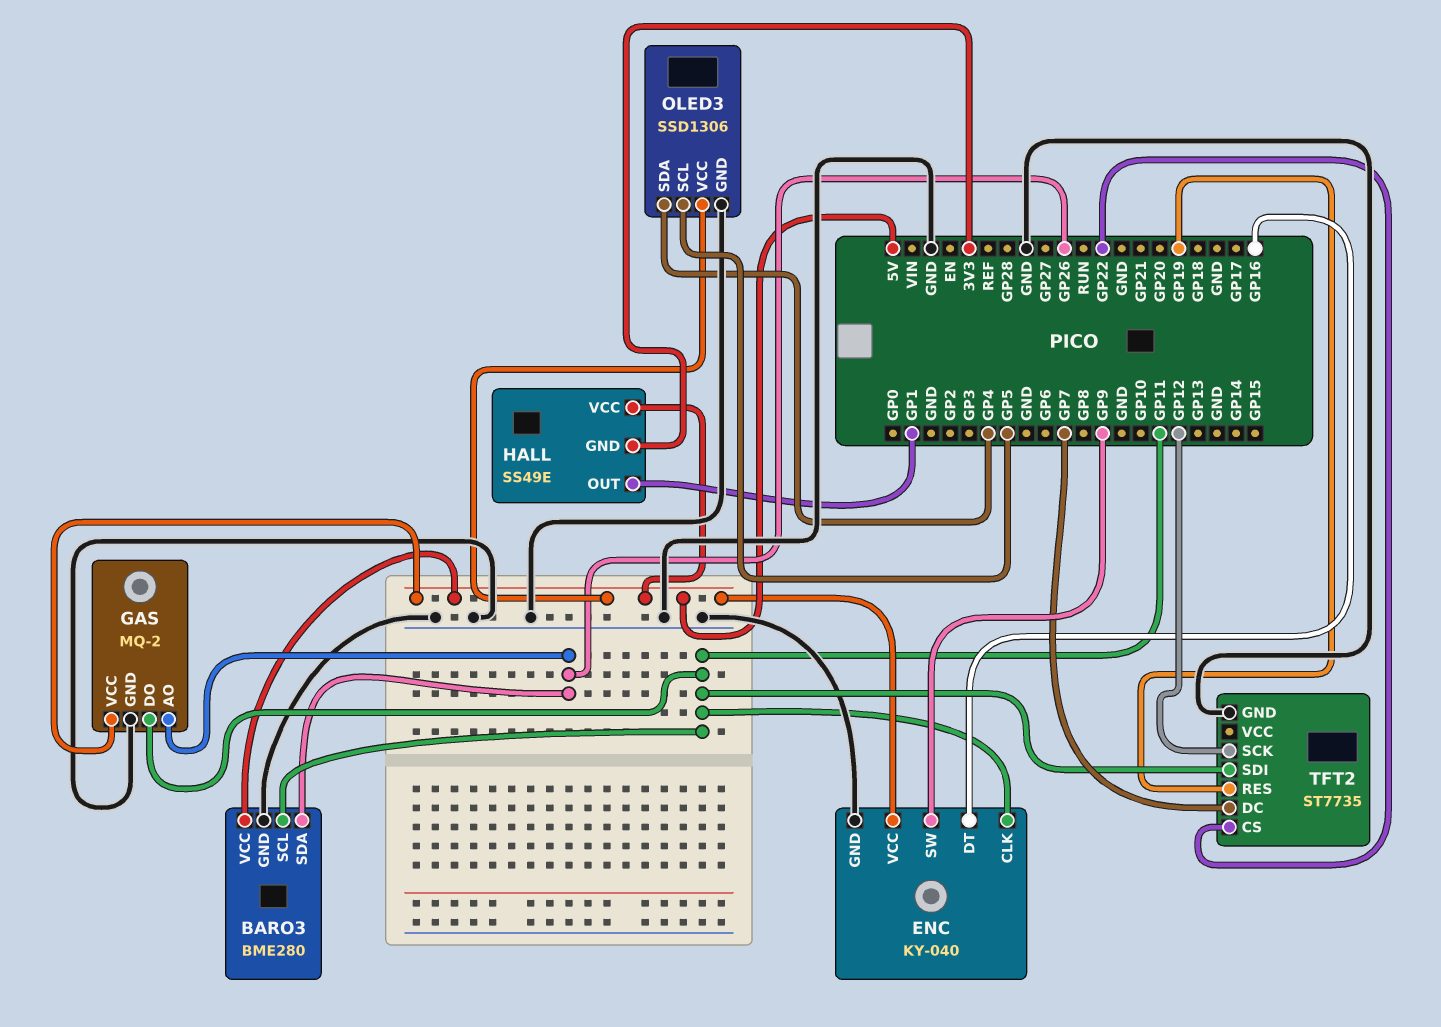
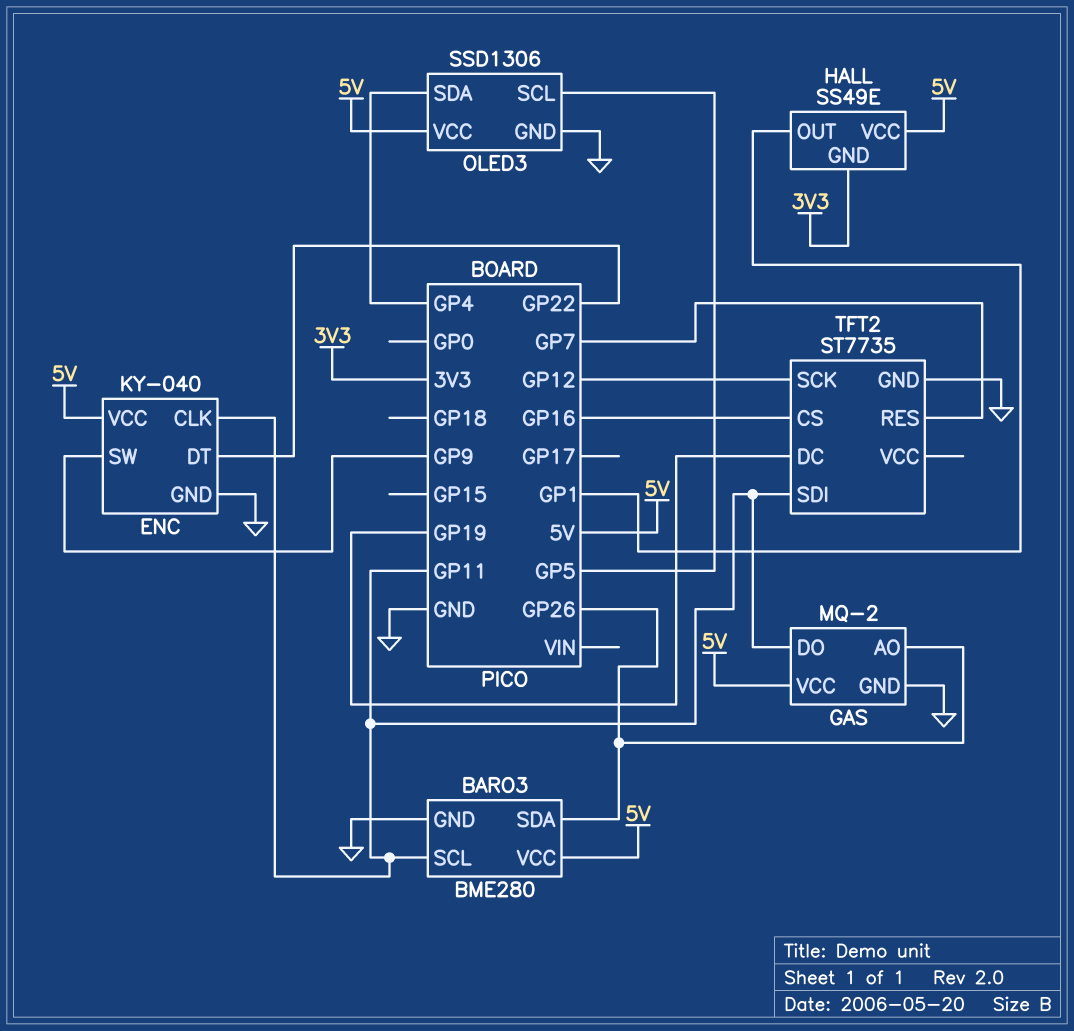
ENC pin DT: GP16 -> GP22
TFT2 pin CS: GP22 -> GP16
TFT2 pin DC: GP7 -> GP19
TFT2 pin RES: GP19 -> GP7

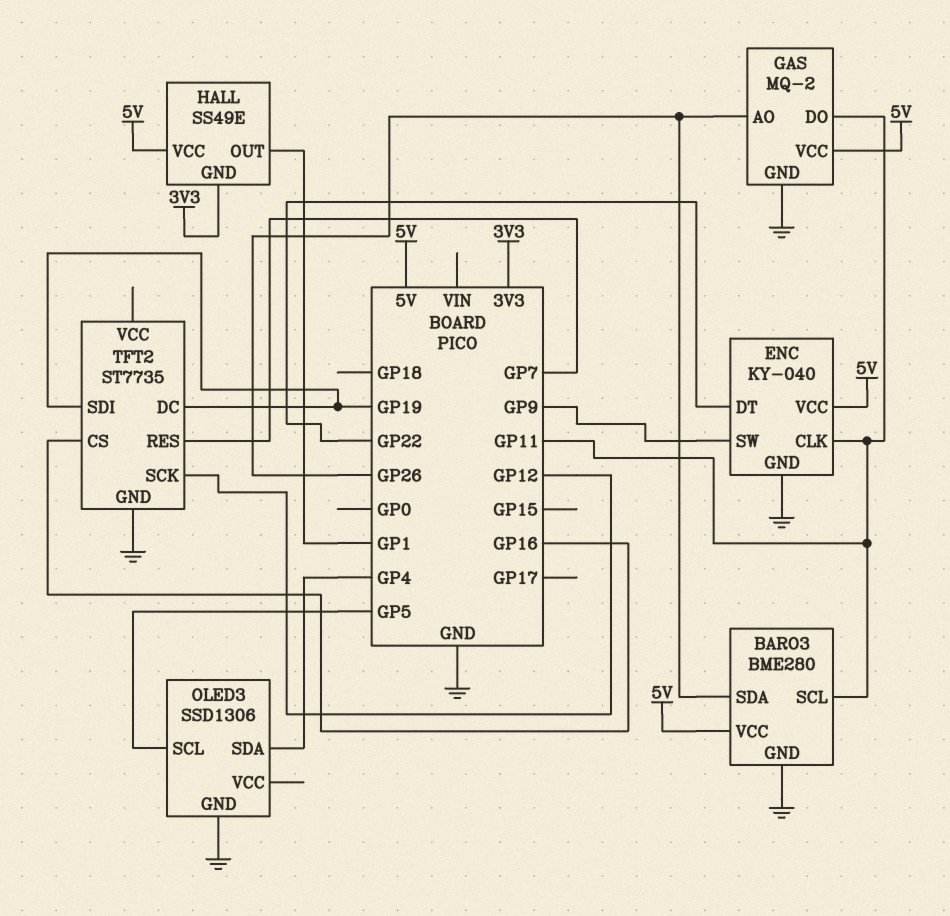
OLED3 pin VCC: 5V -> none
TFT2 pin SDI: GP11 -> GP19

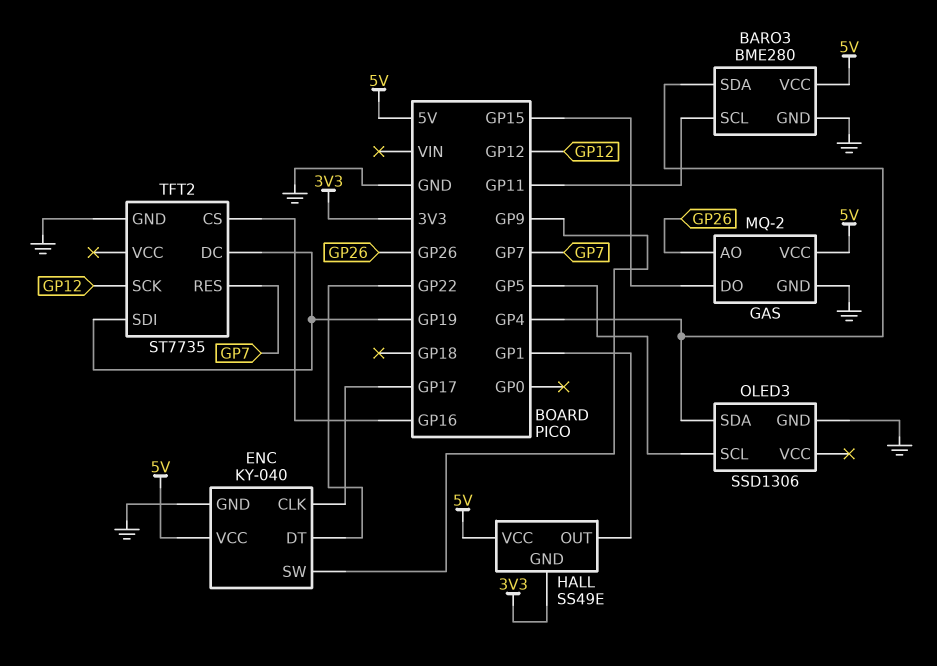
BARO3 pin SDA: GP26 -> GP4
ENC pin CLK: GP11 -> GP17
GAS pin DO: GP11 -> GP15

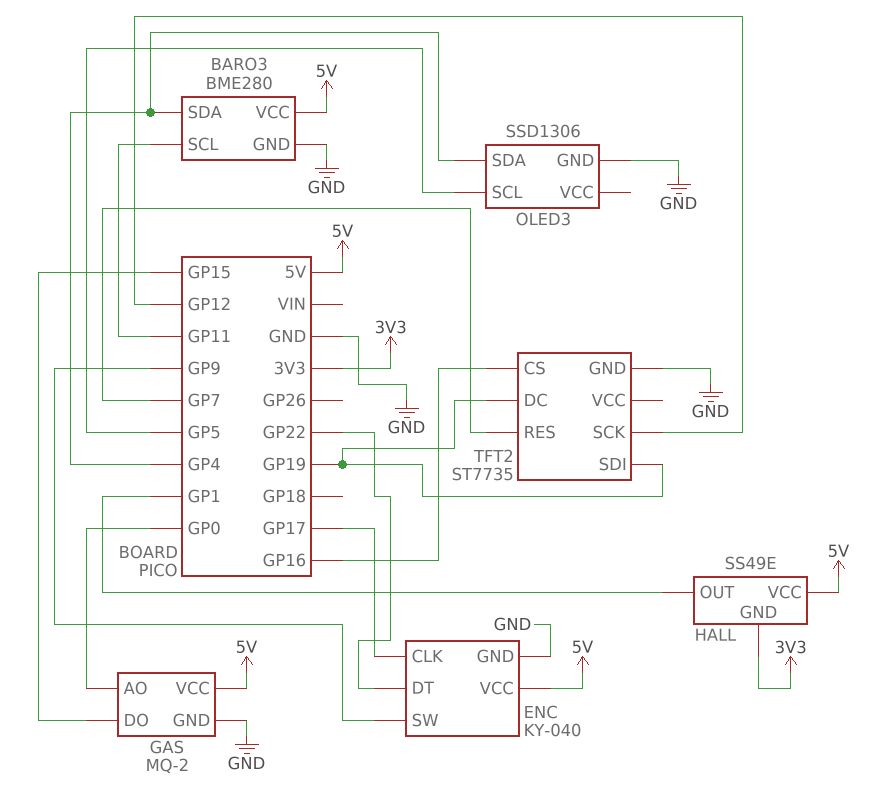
GAS pin AO: GP26 -> GP0

